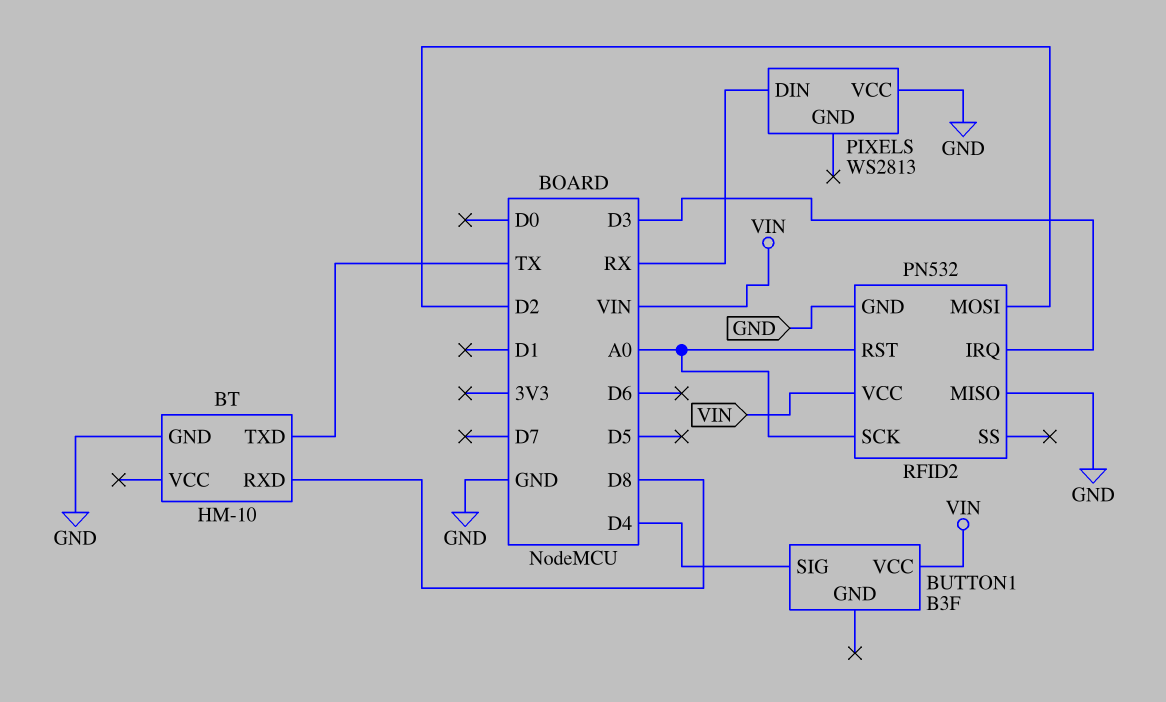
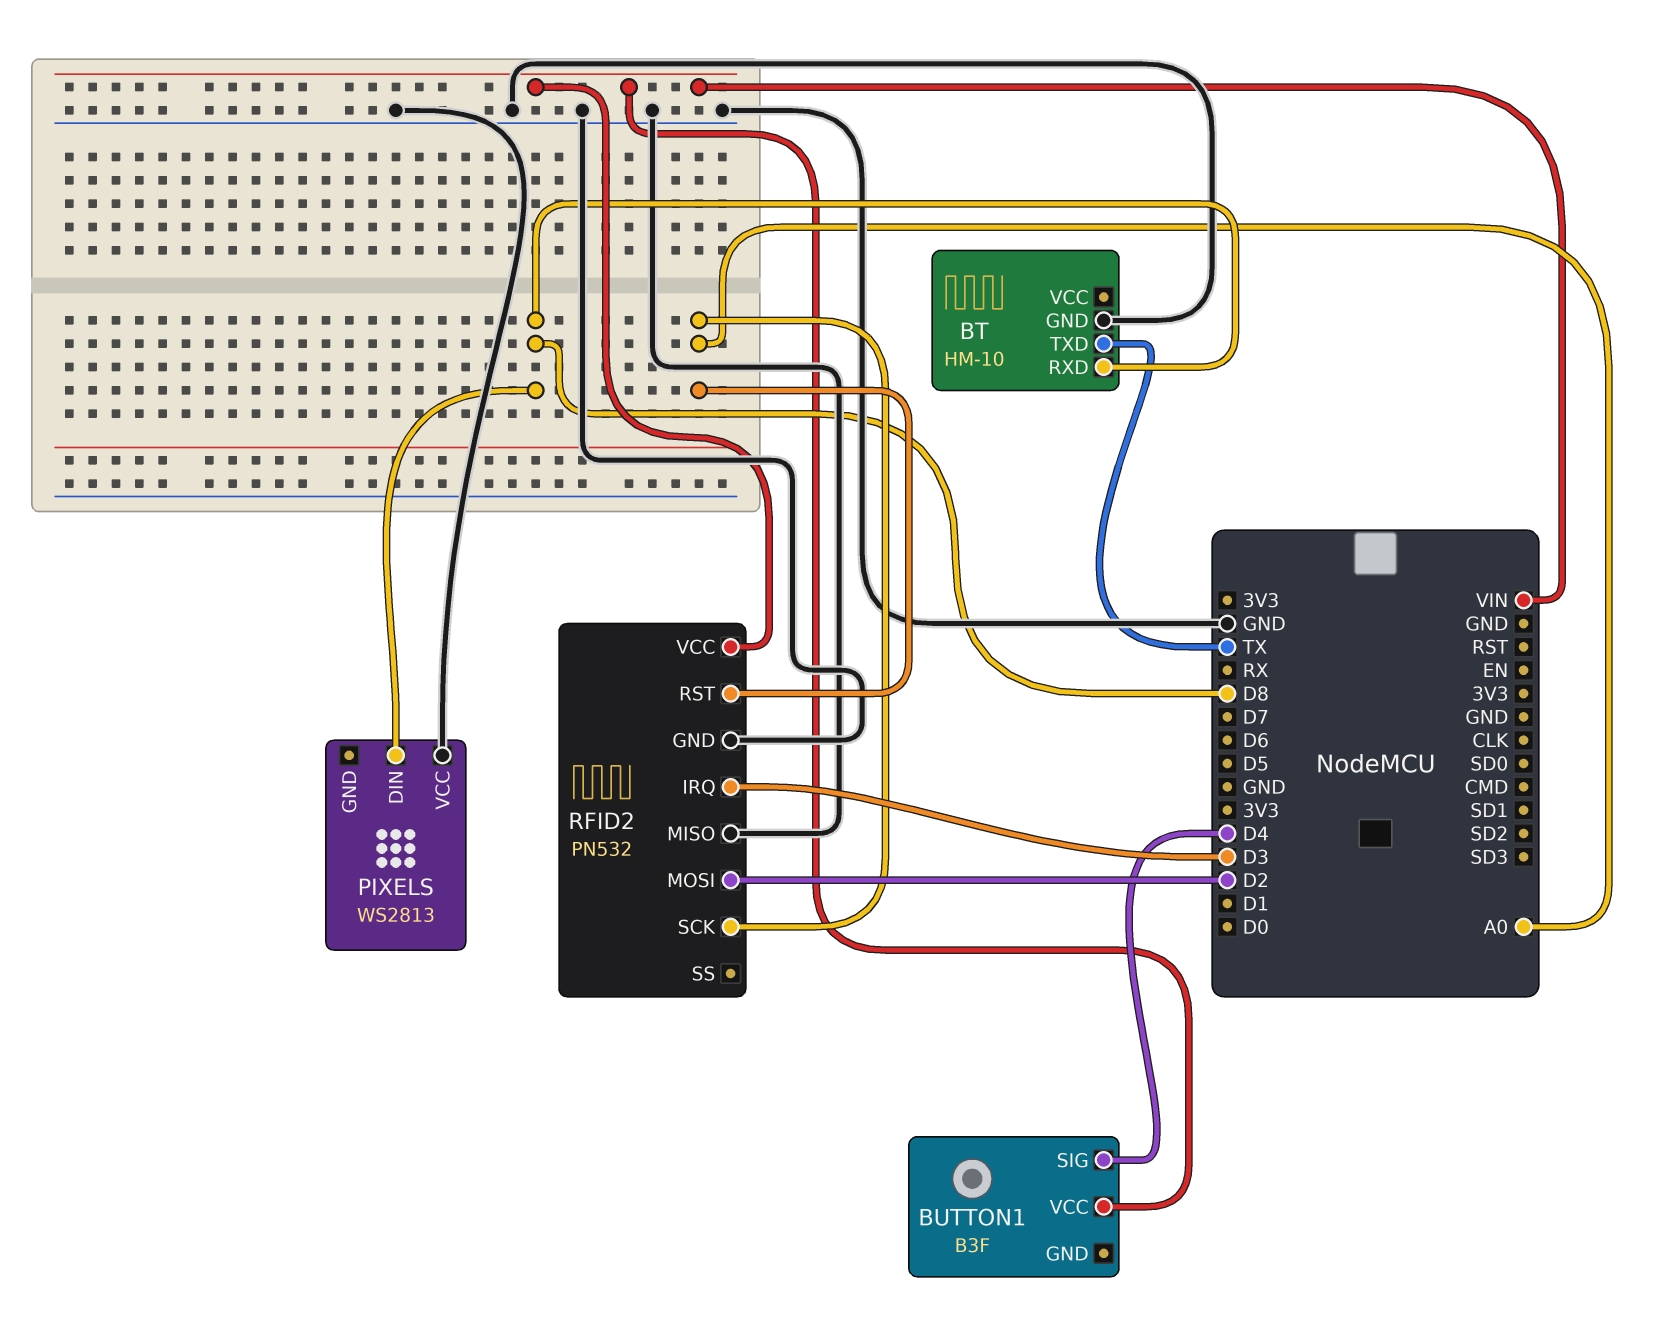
PIXELS pin DIN: RX -> D8

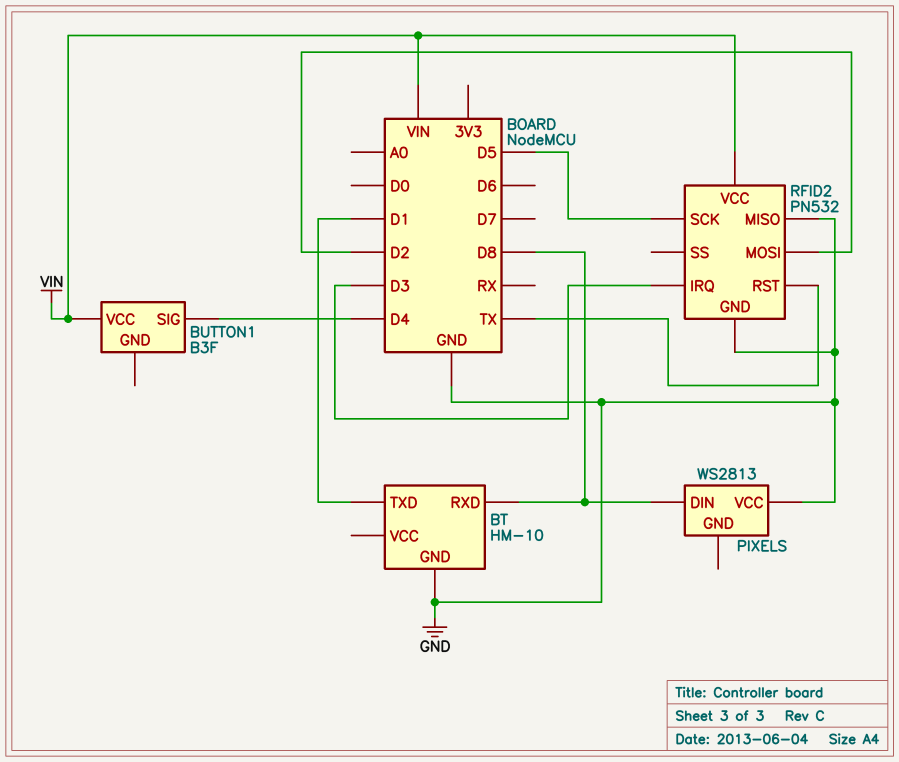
BT pin TXD: TX -> D1
RFID2 pin RST: A0 -> TX
RFID2 pin SCK: A0 -> D5

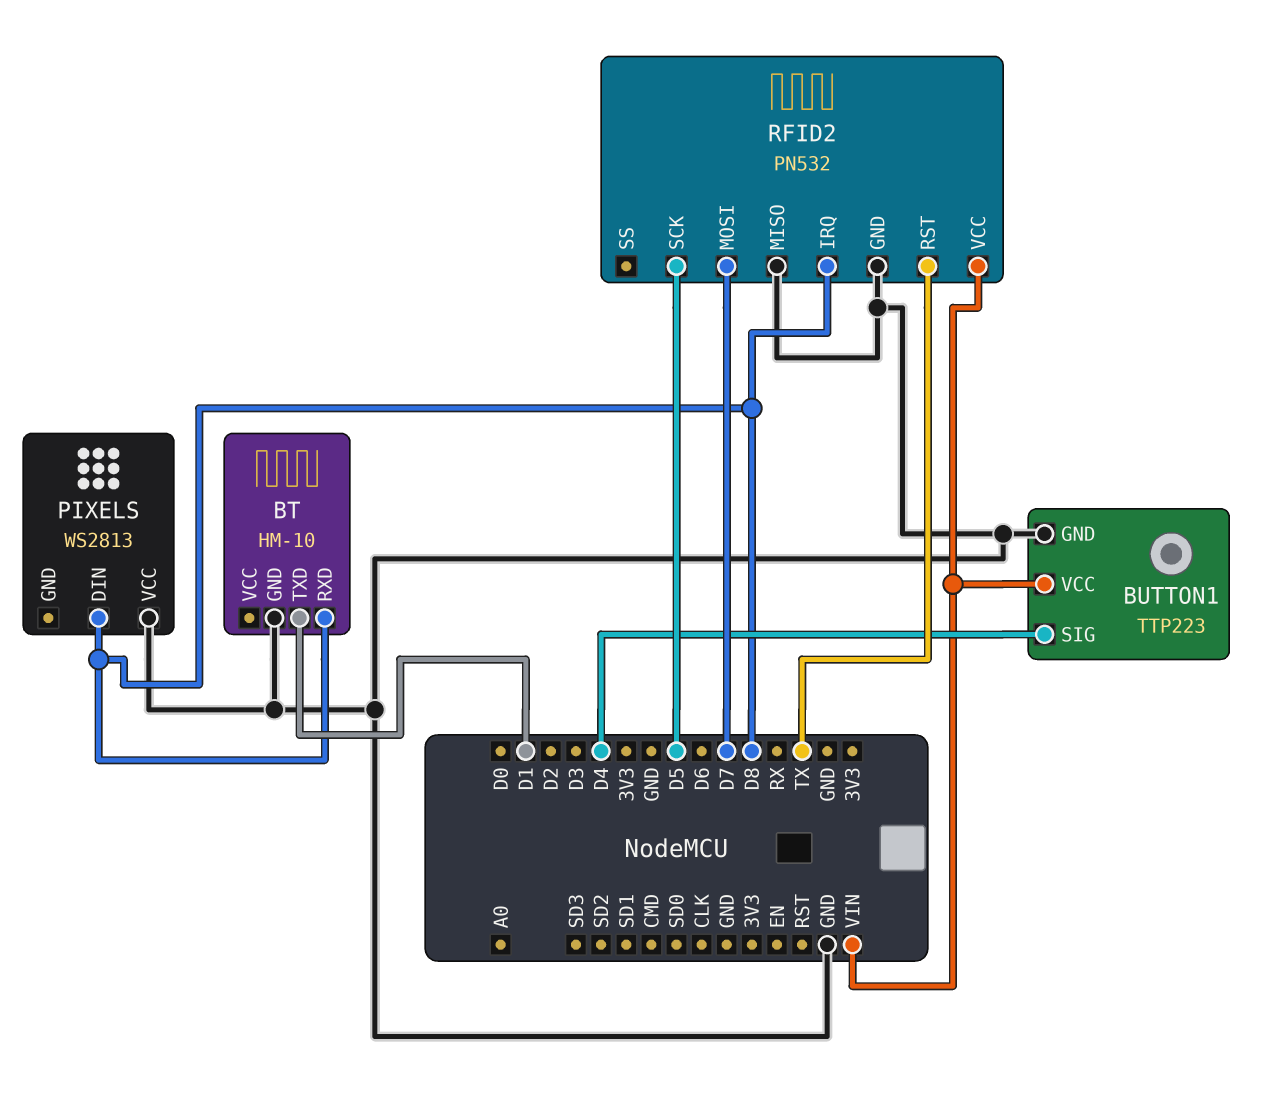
BUTTON1: B3F -> TTP223
BUTTON1 pin GND: none -> GND
RFID2 pin IRQ: D3 -> D8
RFID2 pin MOSI: D2 -> D7

